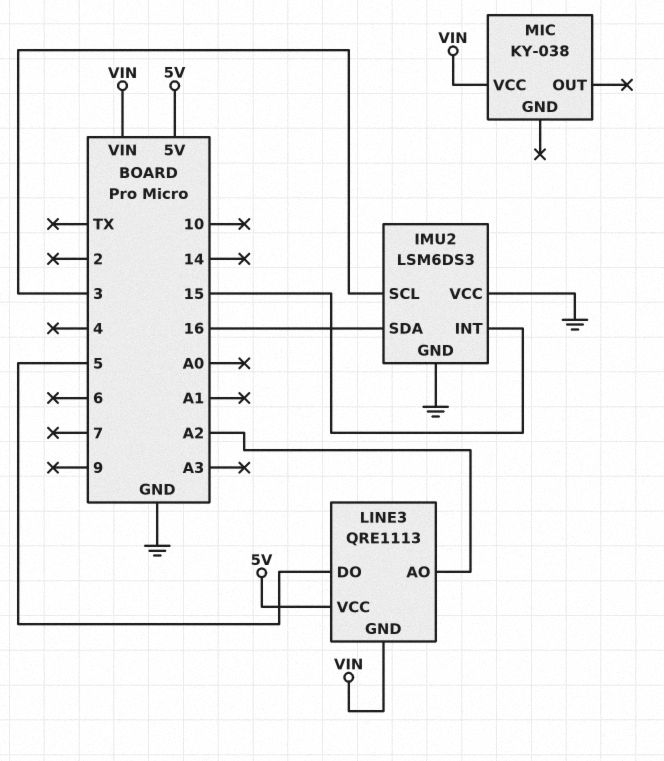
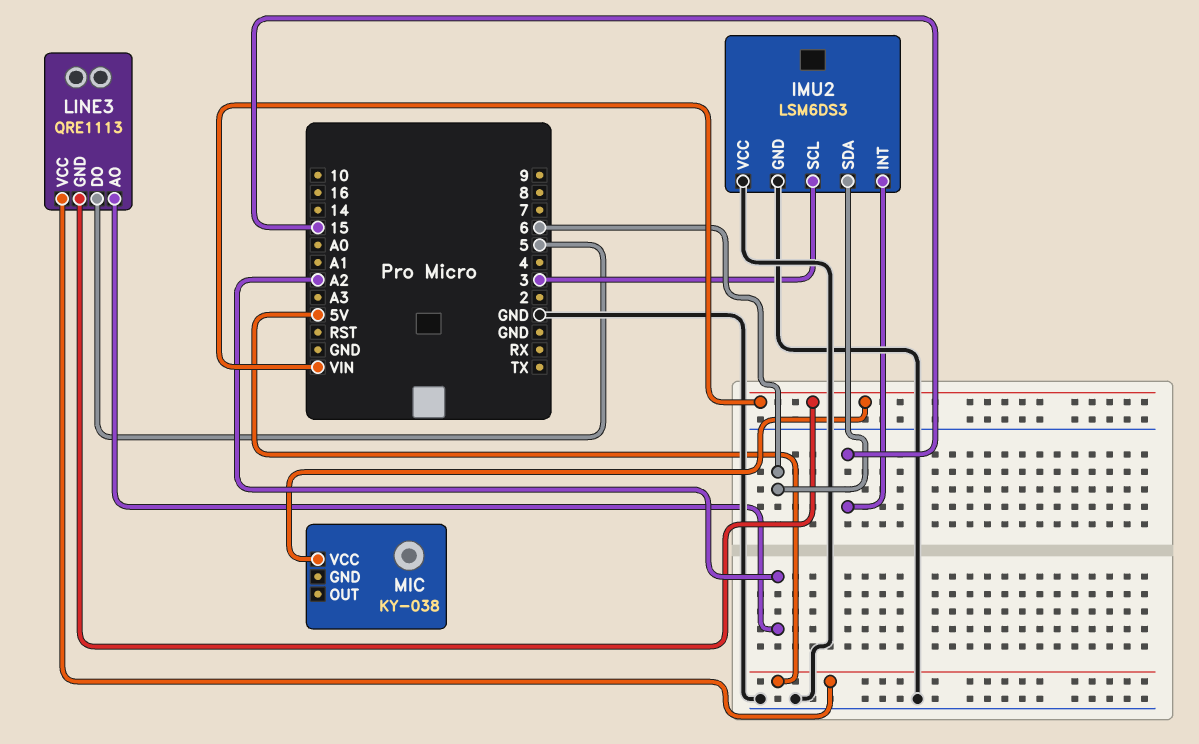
IMU2 pin SDA: 16 -> 6

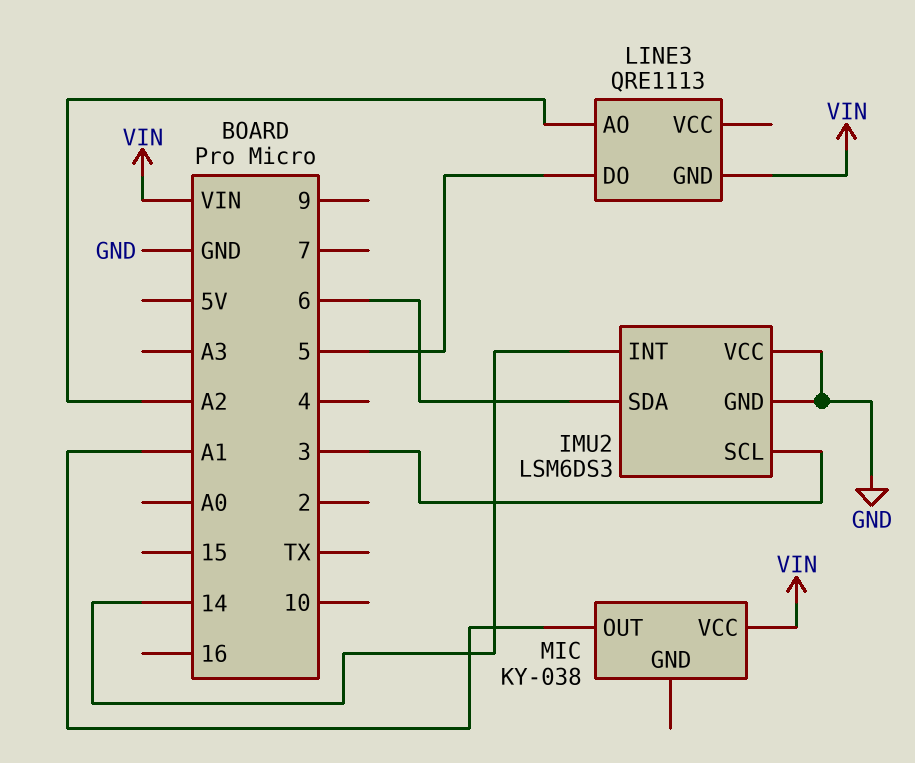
IMU2 pin INT: 15 -> 14
LINE3 pin VCC: 5V -> none
MIC pin OUT: none -> A1

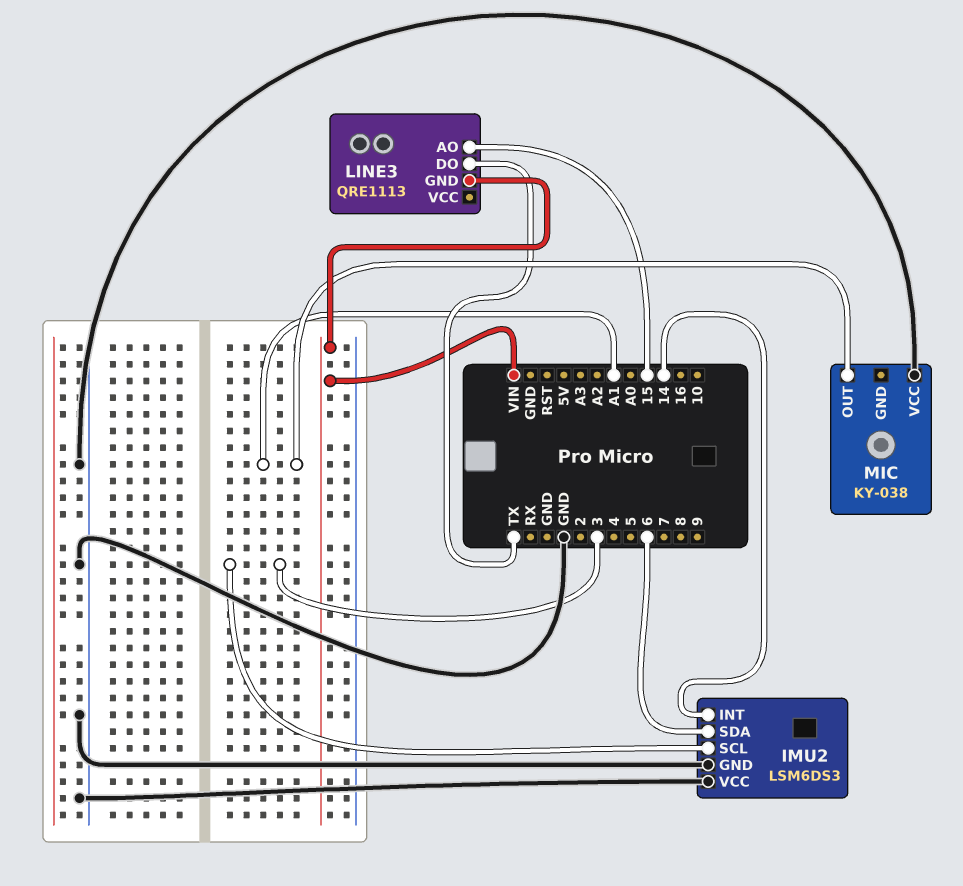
LINE3 pin AO: A2 -> 15
LINE3 pin DO: 5 -> TX
MIC pin VCC: VIN -> GND

